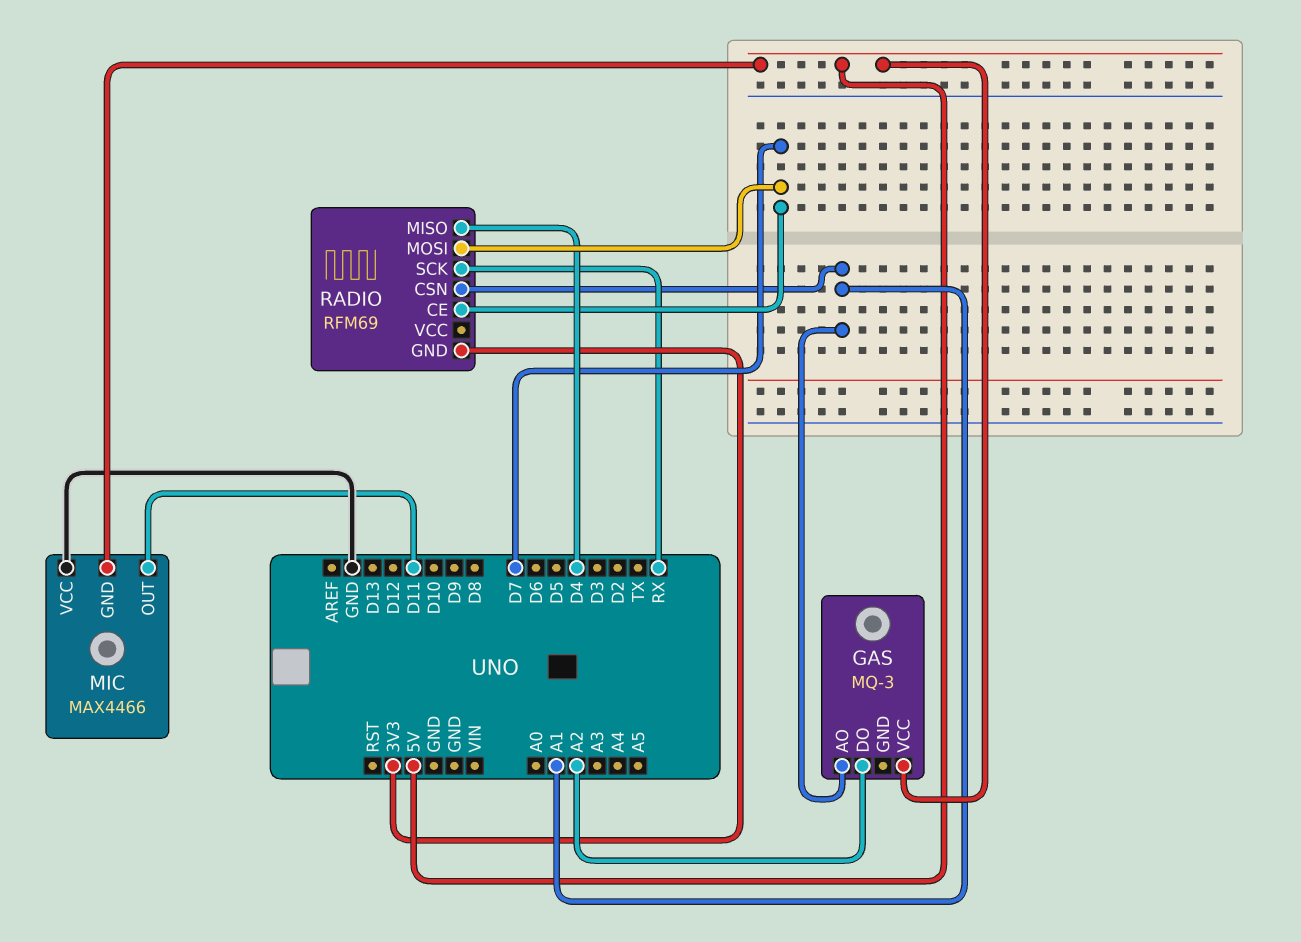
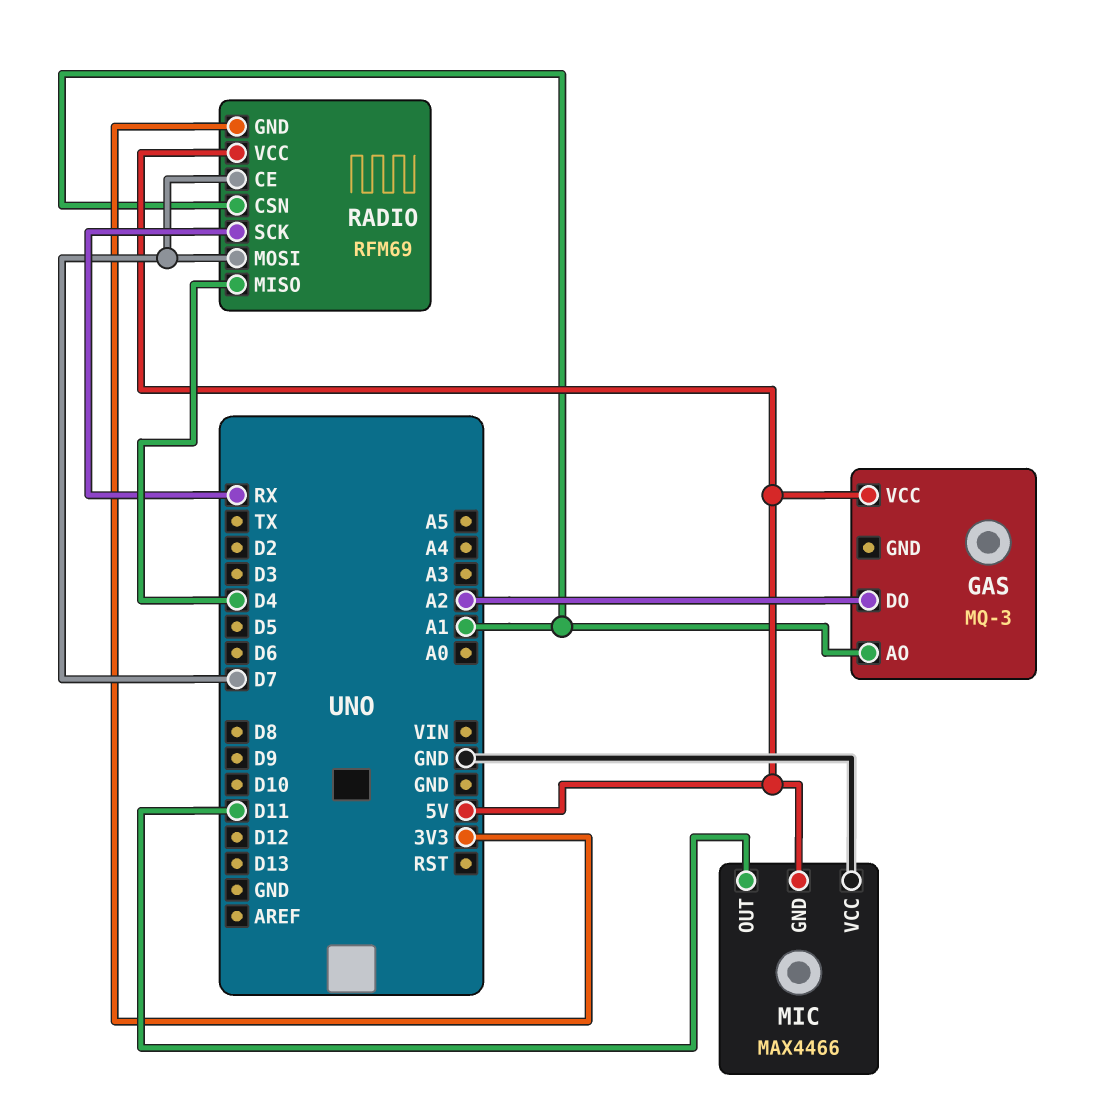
RADIO pin VCC: none -> 5V

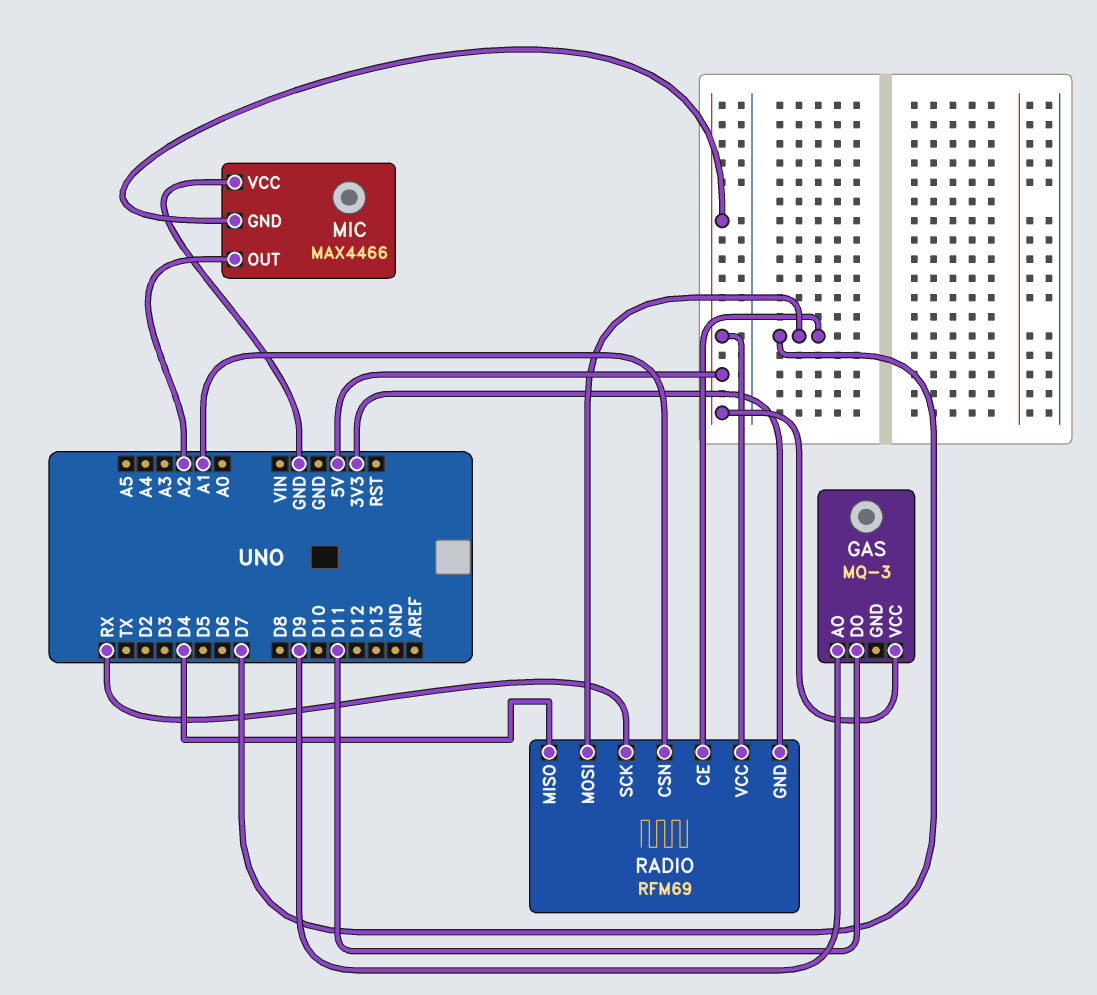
GAS pin AO: A1 -> D9
GAS pin DO: A2 -> D11
MIC pin OUT: D11 -> A2

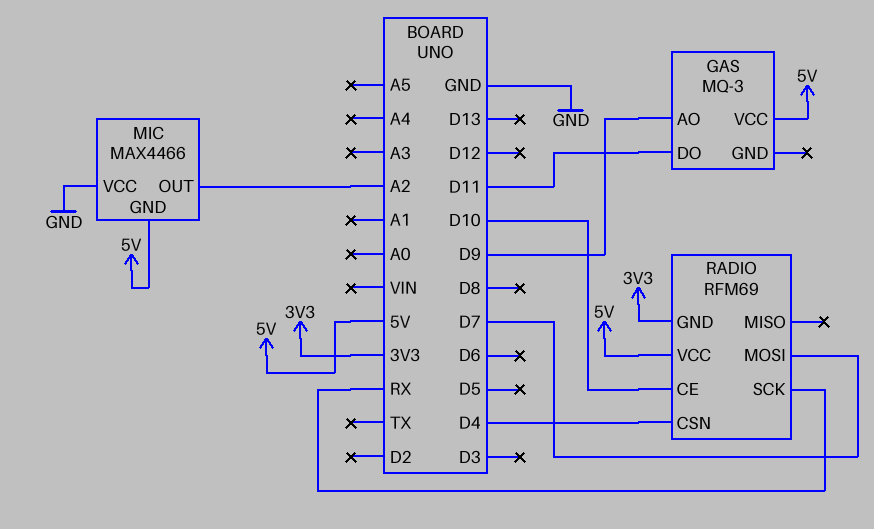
RADIO pin CE: D7 -> D10
RADIO pin CSN: A1 -> D4
RADIO pin MISO: D4 -> none

